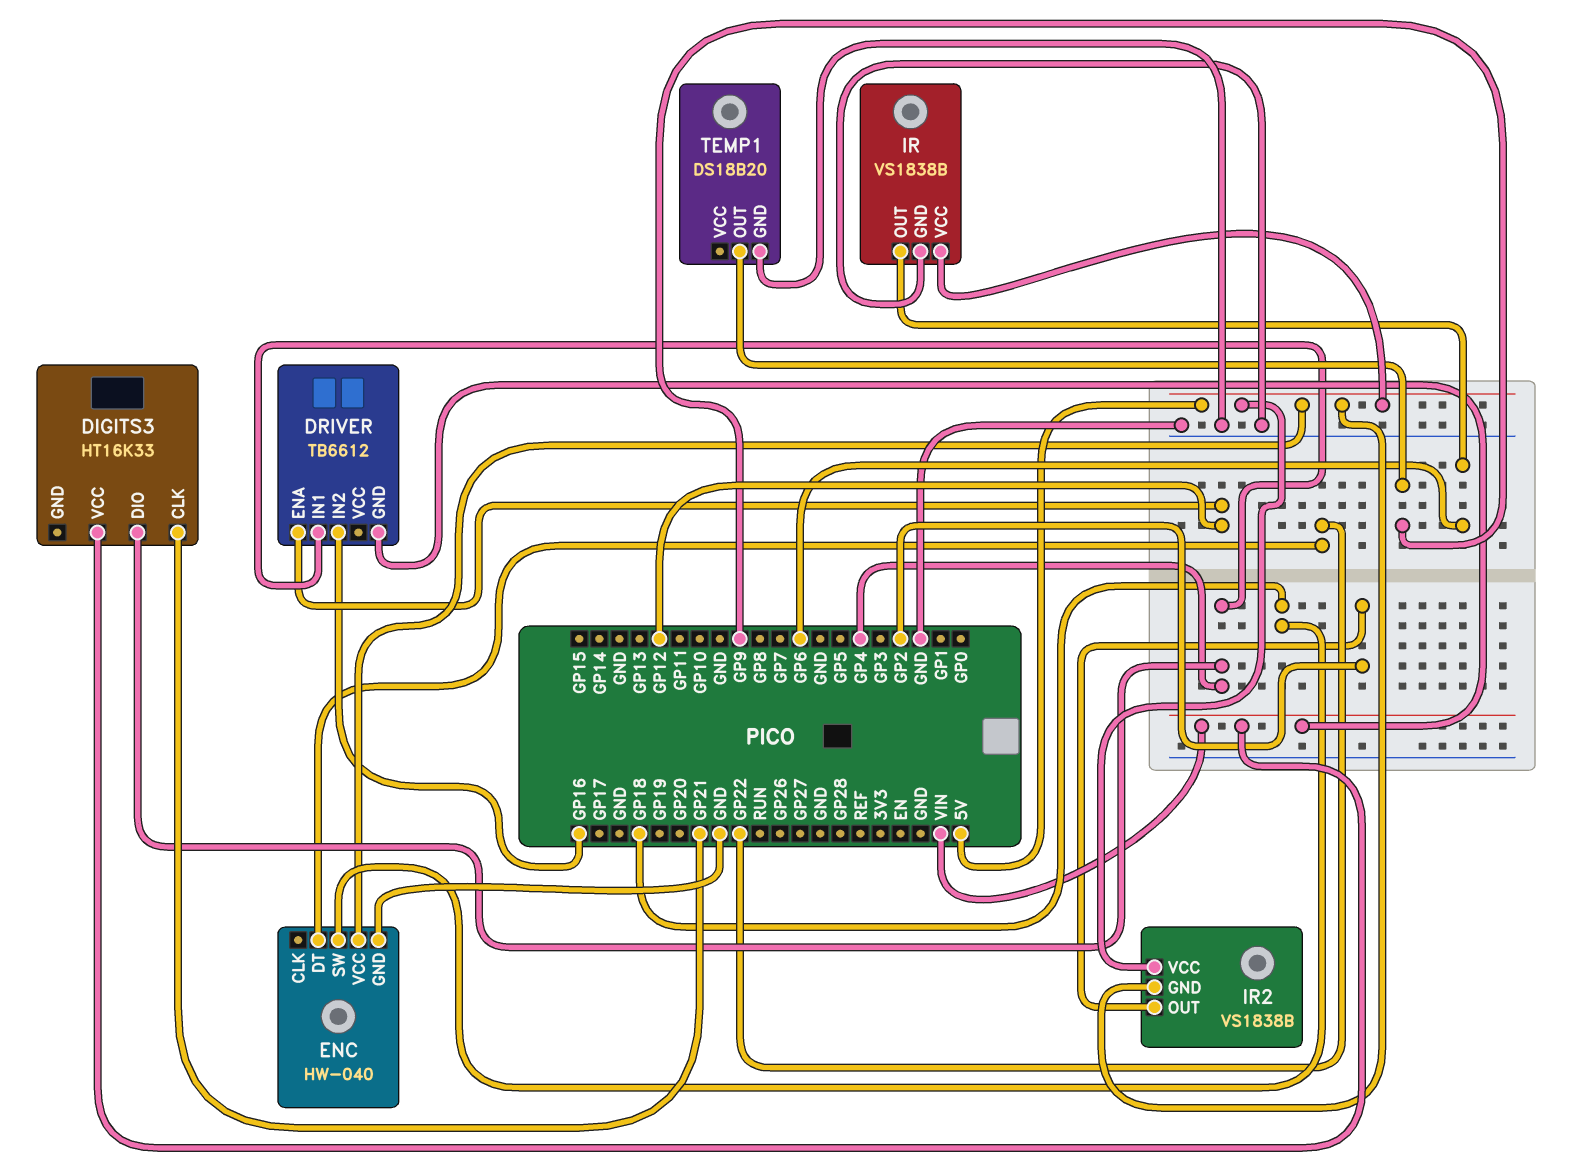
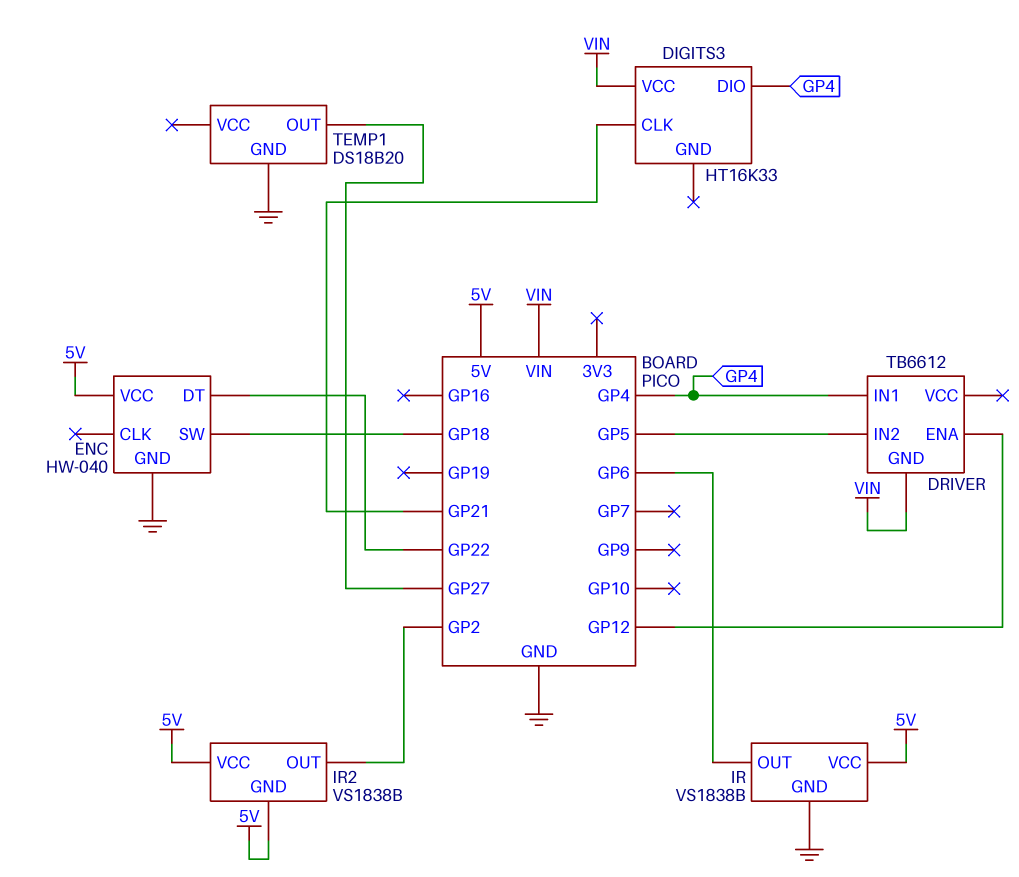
DRIVER pin IN2: GP16 -> GP5
TEMP1 pin OUT: GP9 -> GP27

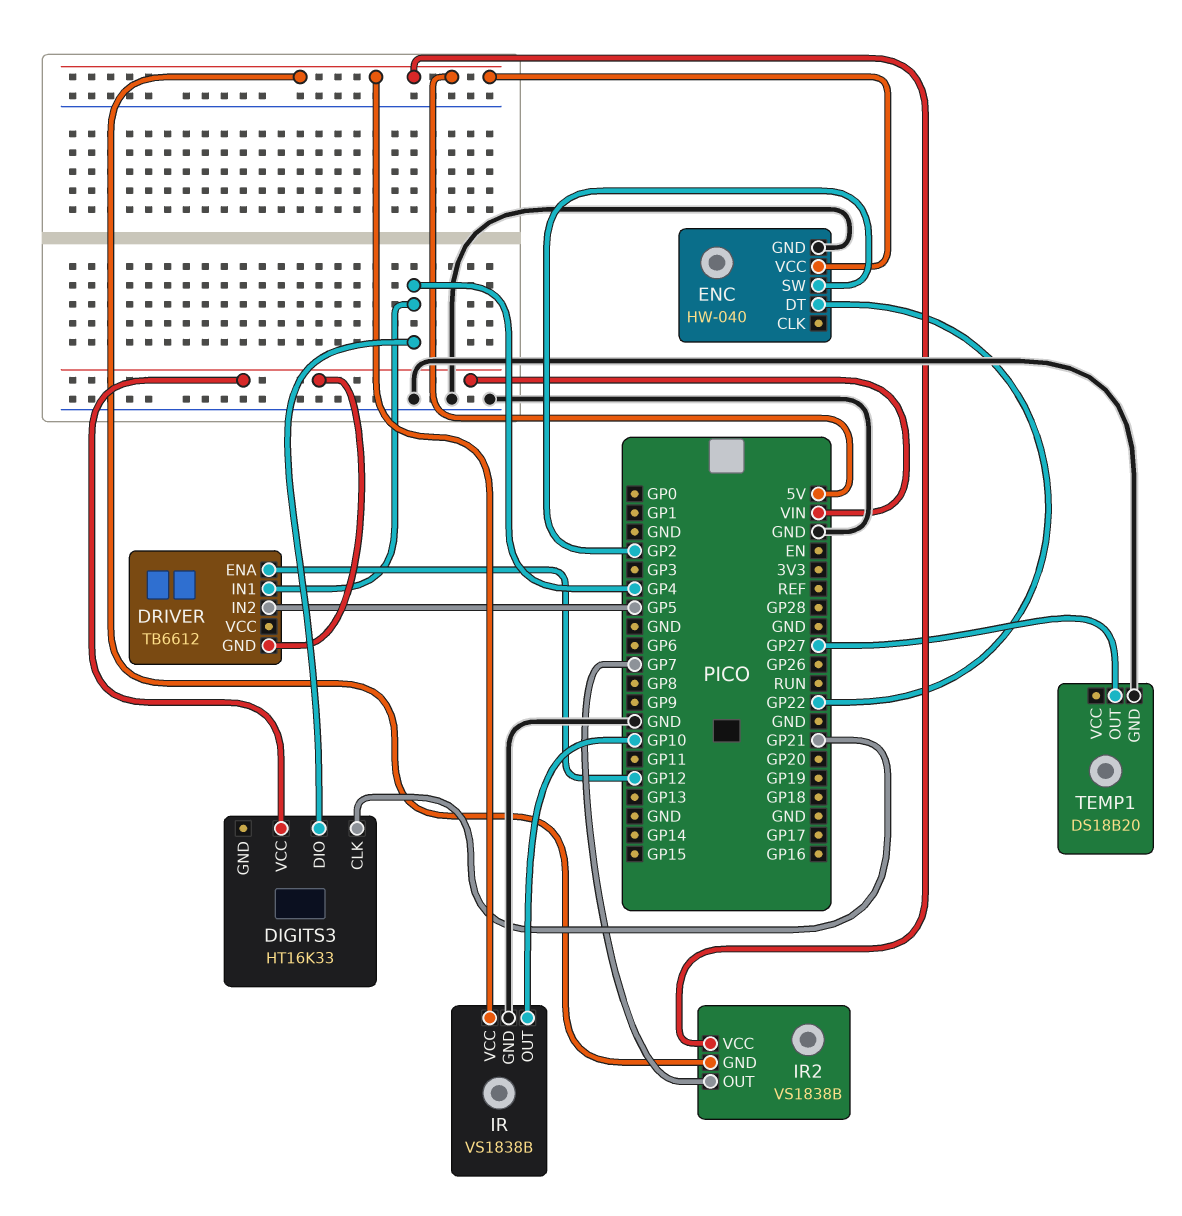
ENC pin SW: GP18 -> GP2
IR pin OUT: GP6 -> GP10
IR2 pin OUT: GP2 -> GP7

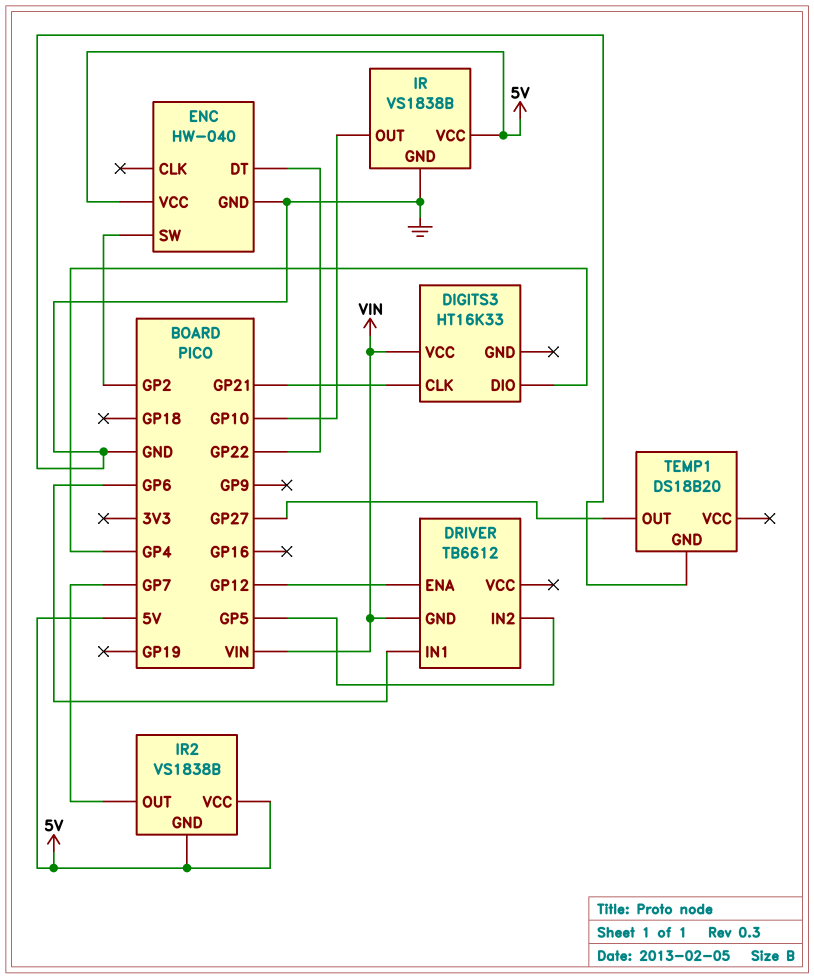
DRIVER pin IN1: GP4 -> GP6

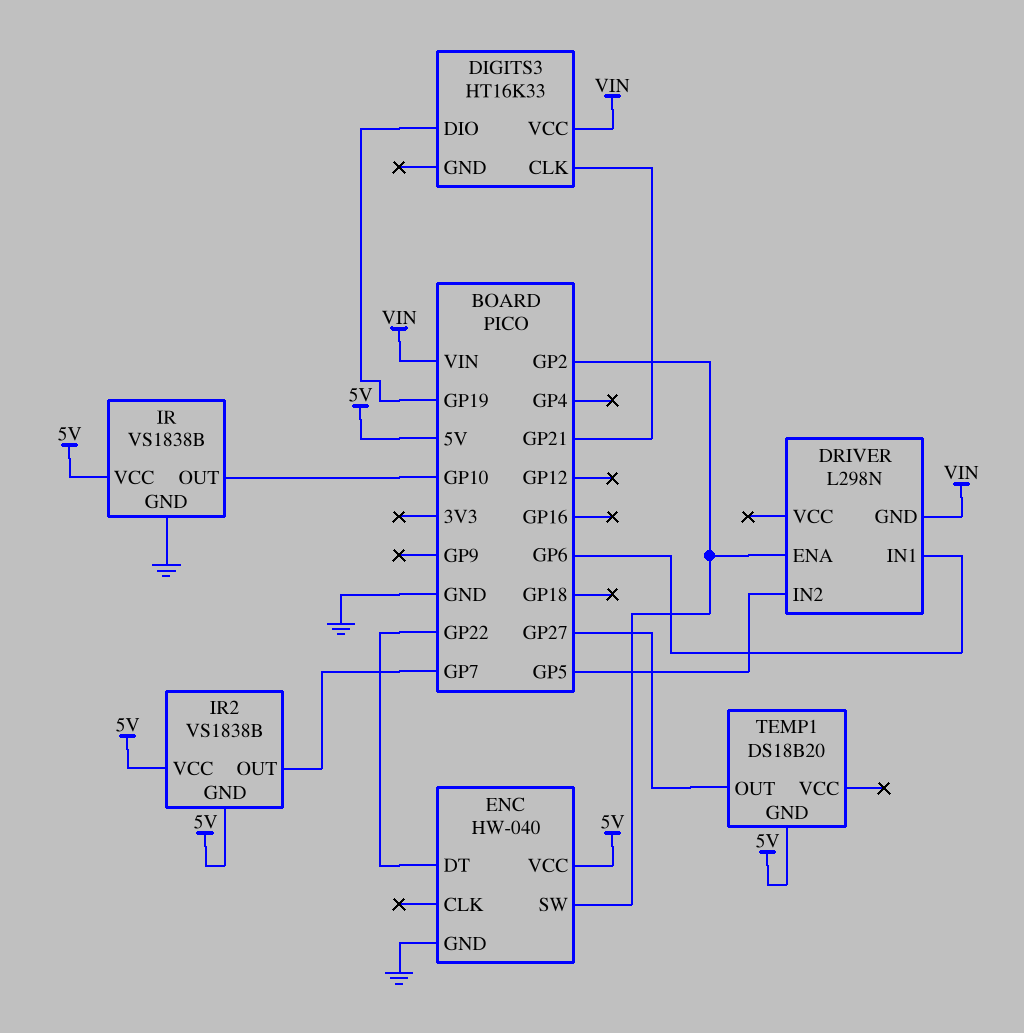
DIGITS3 pin DIO: GP4 -> GP19
DRIVER: TB6612 -> L298N
DRIVER pin ENA: GP12 -> GP2
TEMP1 pin GND: GND -> 5V

